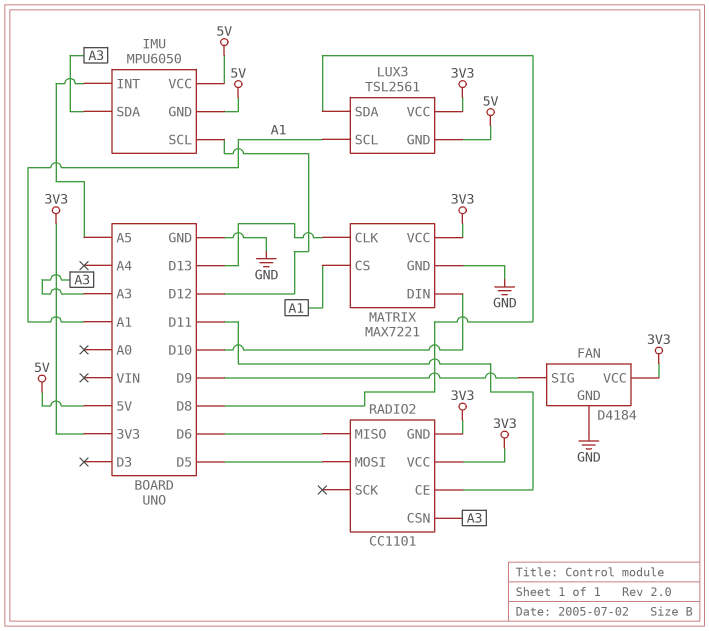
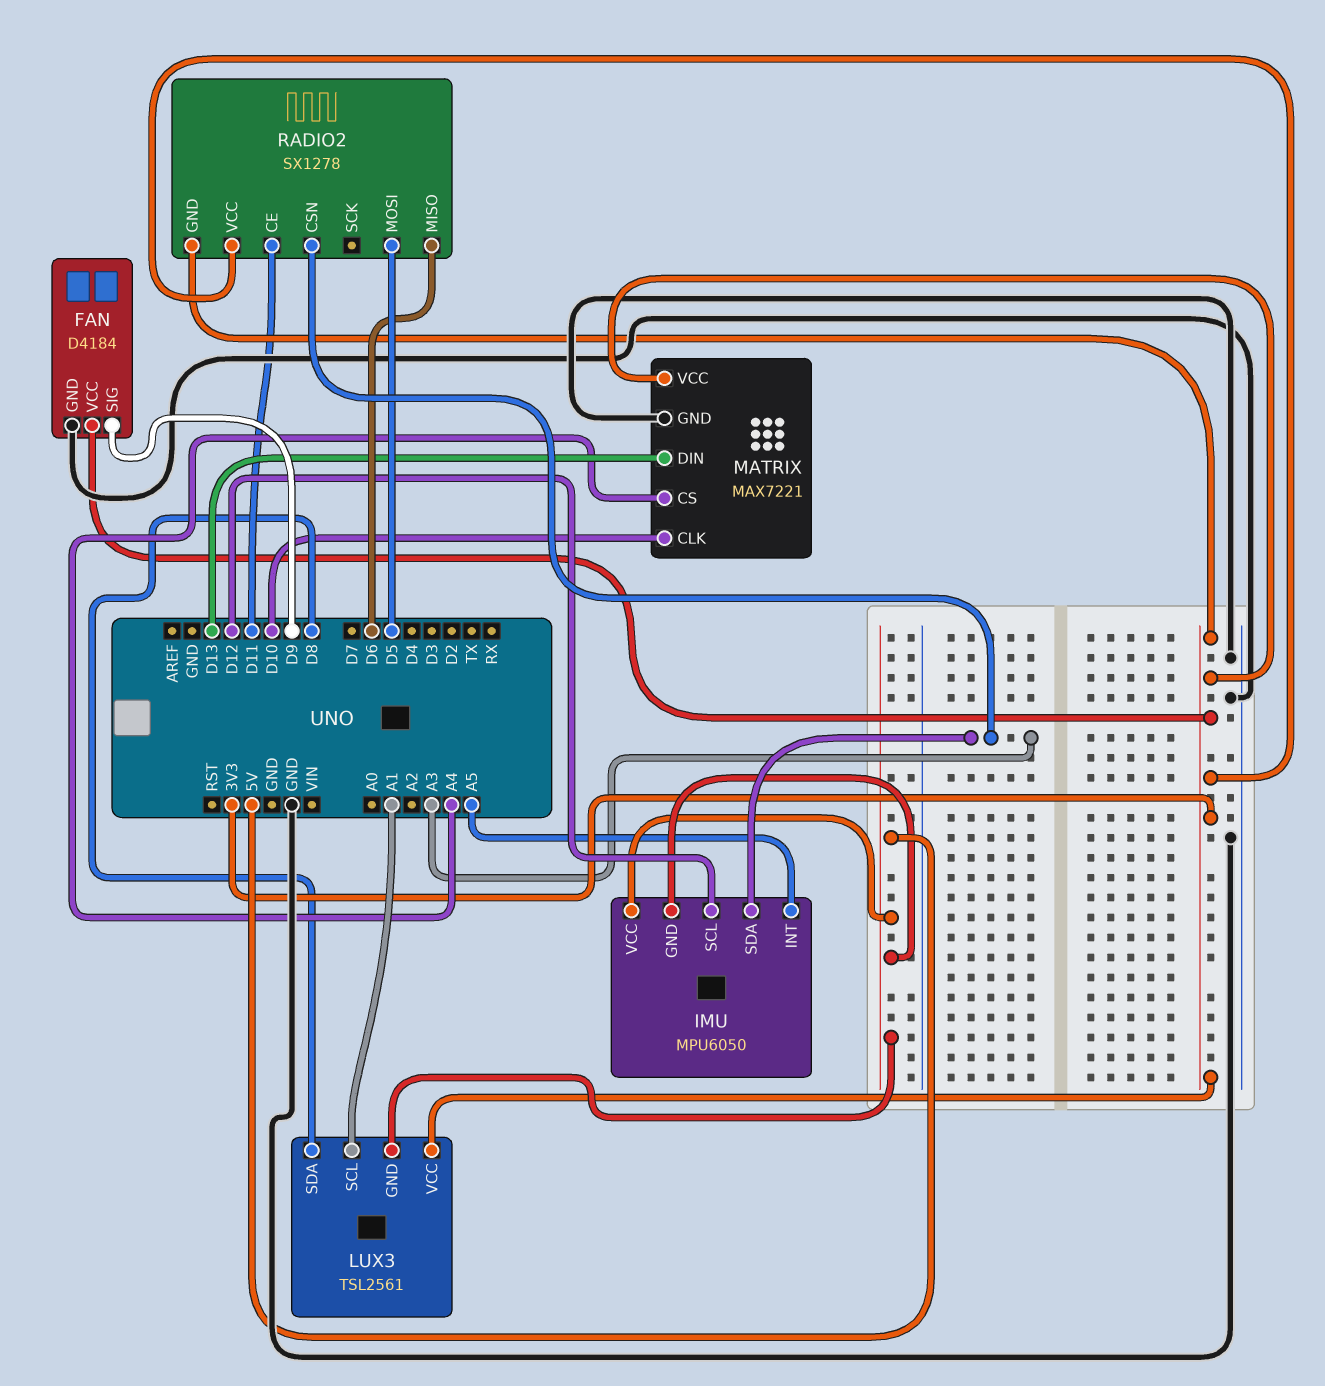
MATRIX pin CLK: D13 -> D10
MATRIX pin CS: A1 -> A4
MATRIX pin DIN: D10 -> D13
RADIO2: CC1101 -> SX1278

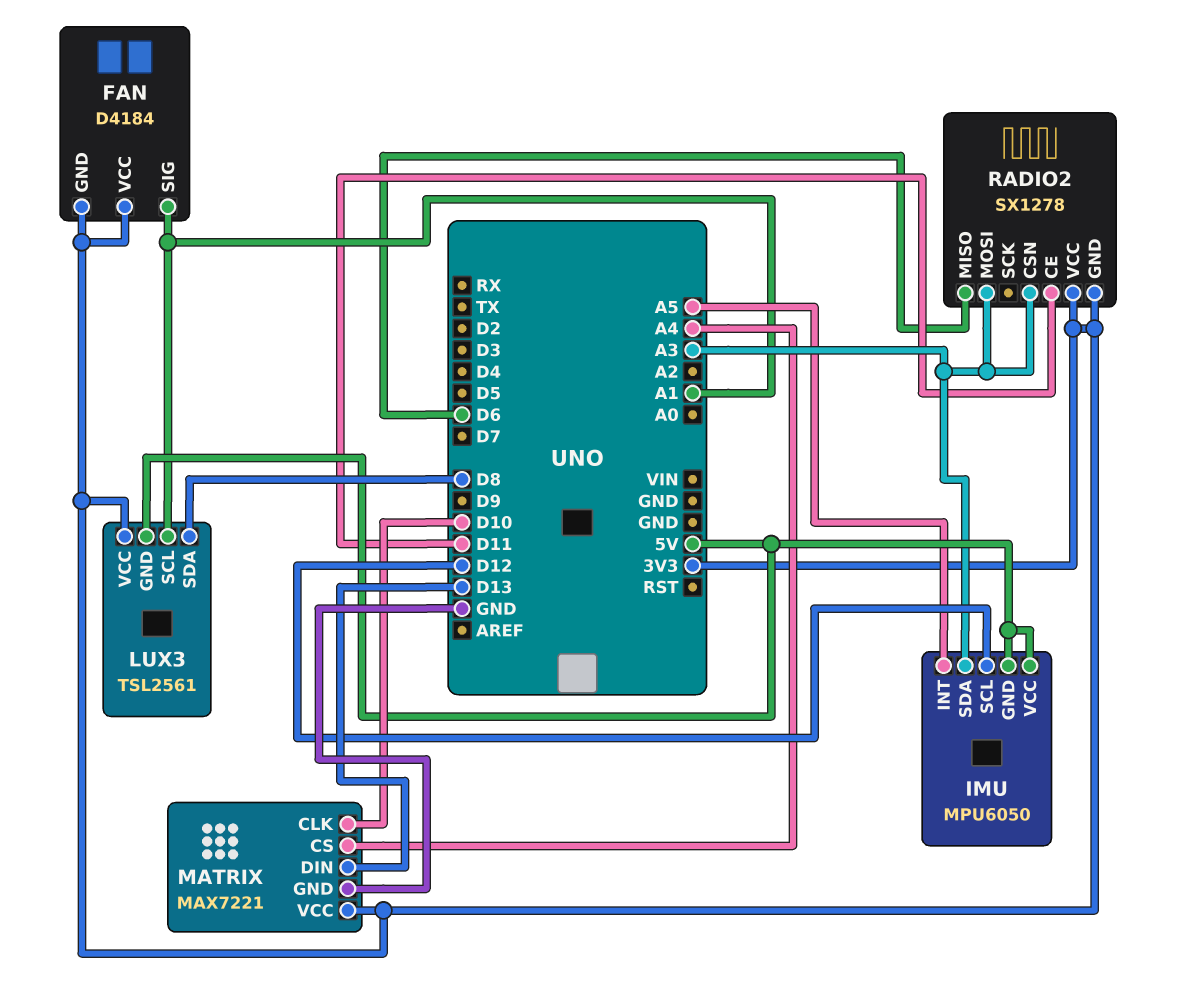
FAN pin GND: GND -> 3V3
FAN pin SIG: D9 -> A1
RADIO2 pin MOSI: D5 -> A3

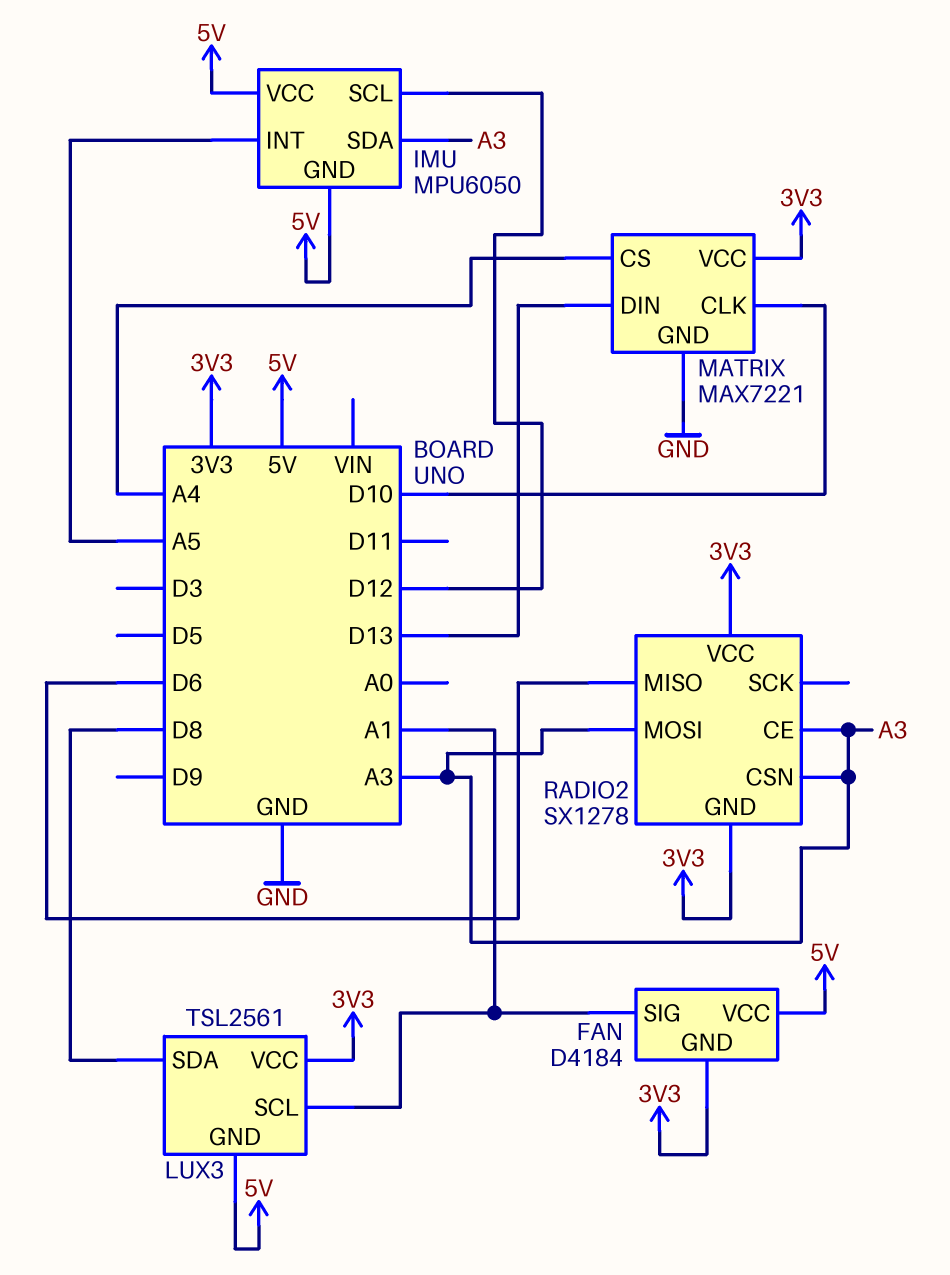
FAN pin VCC: 3V3 -> 5V
RADIO2 pin CE: D11 -> A3

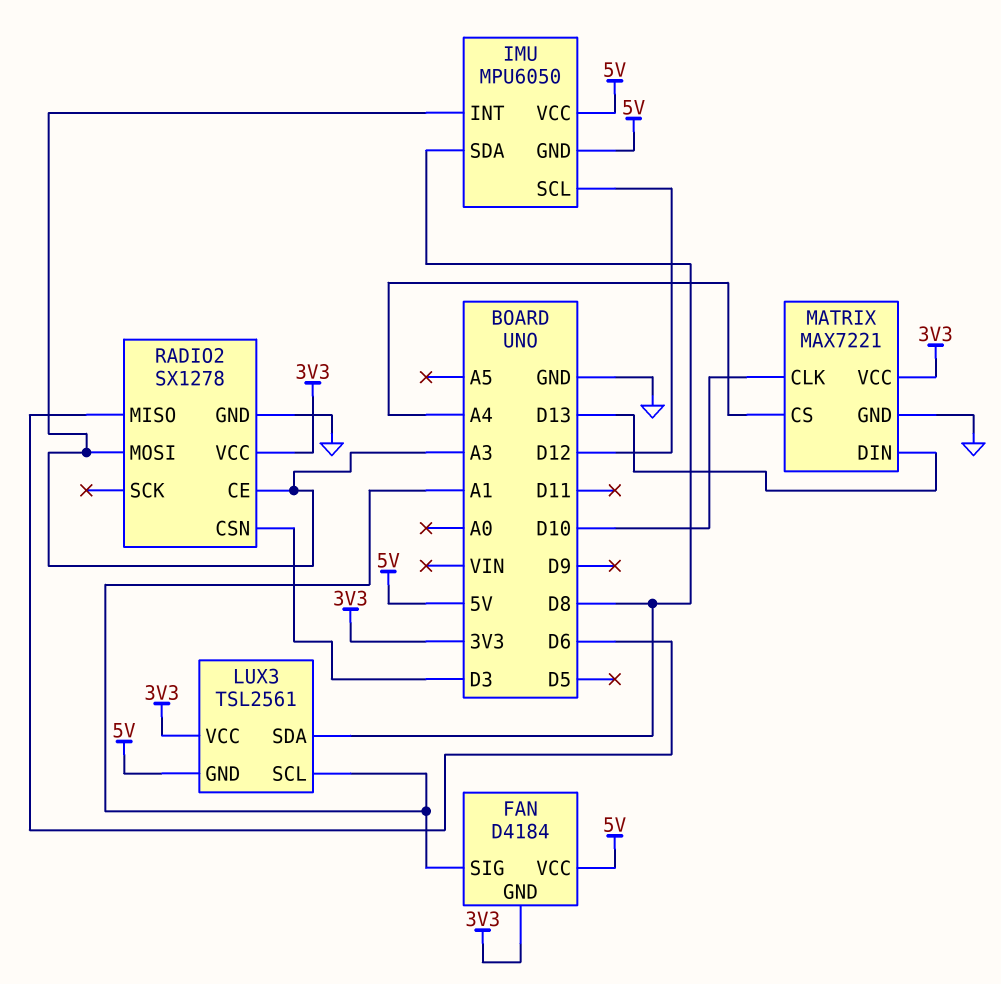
IMU pin INT: A5 -> A3
IMU pin SDA: A3 -> D8
RADIO2 pin CSN: A3 -> D3
RADIO2 pin GND: 3V3 -> GND

